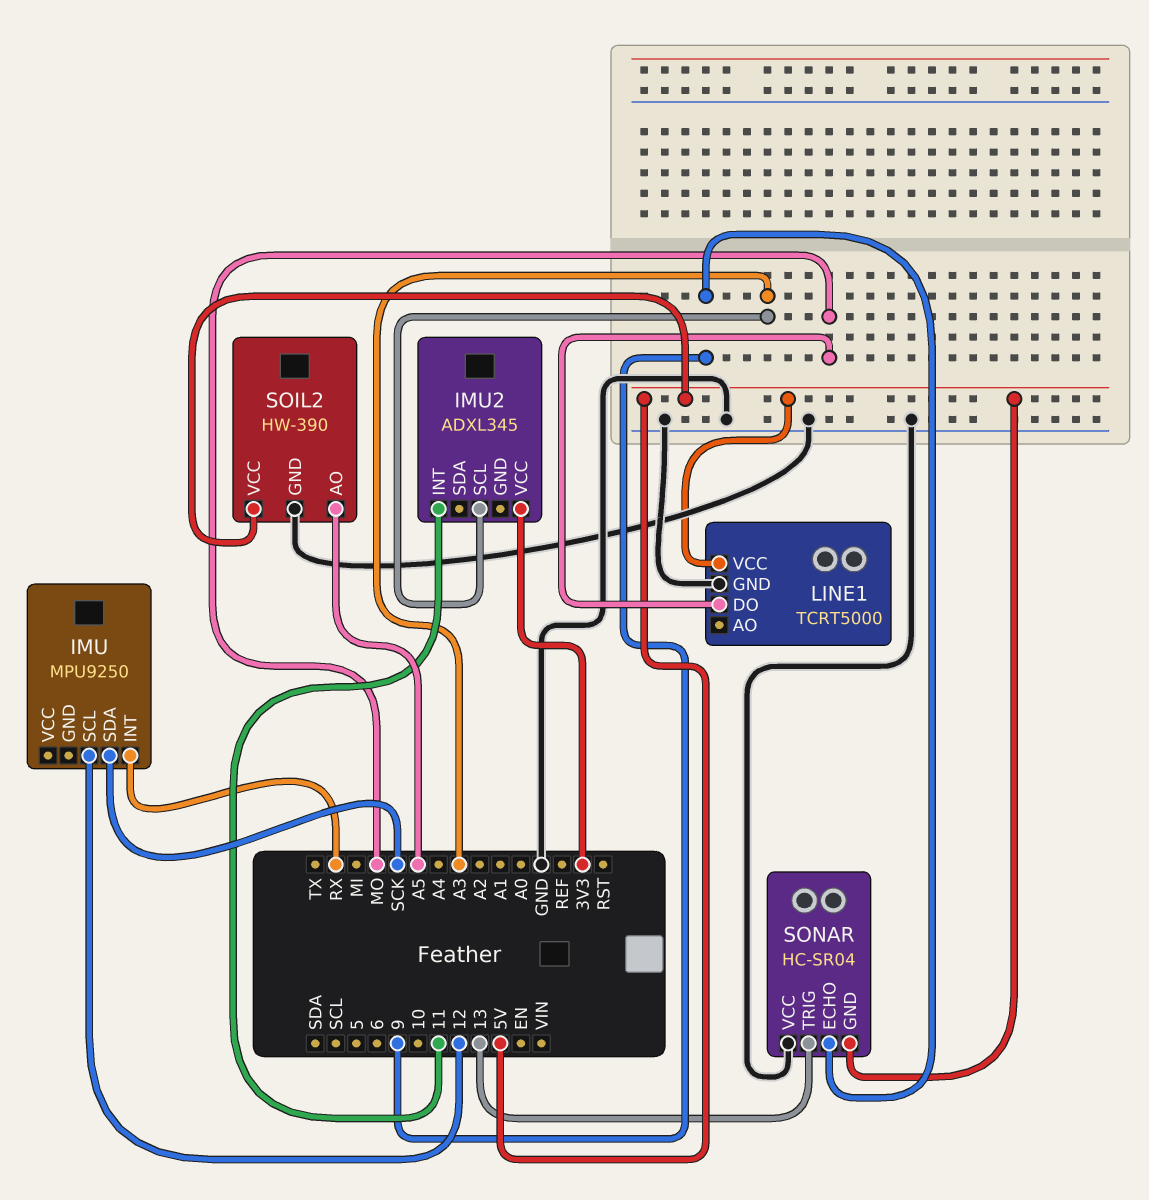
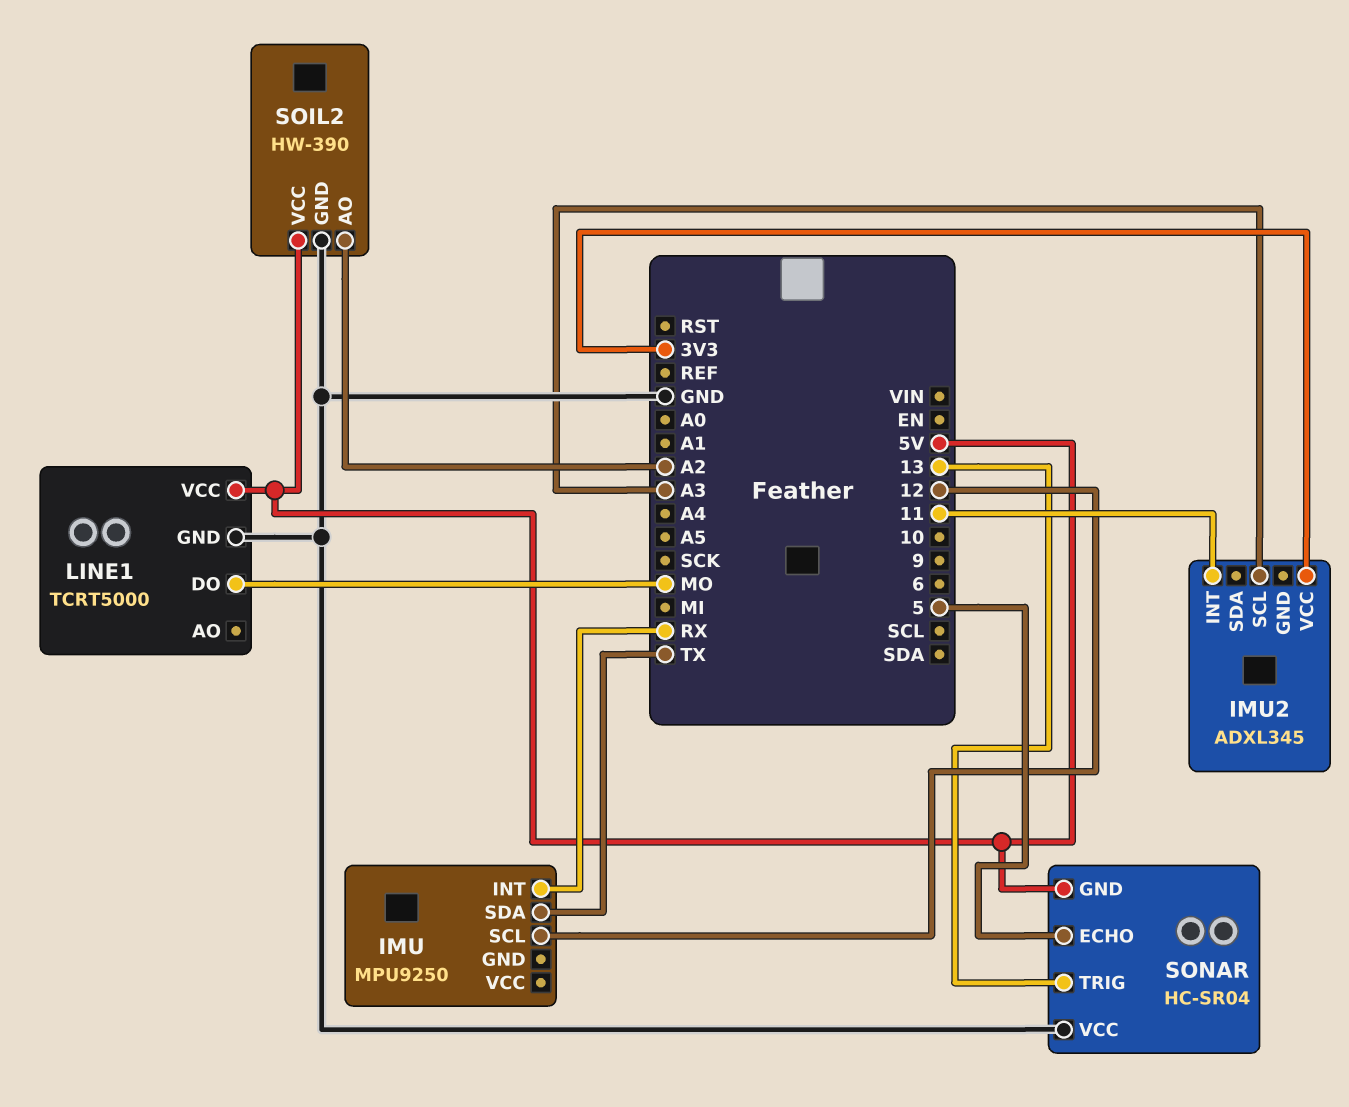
IMU pin SDA: SCK -> TX
SOIL2 pin AO: A5 -> A2
SONAR pin ECHO: 9 -> 5

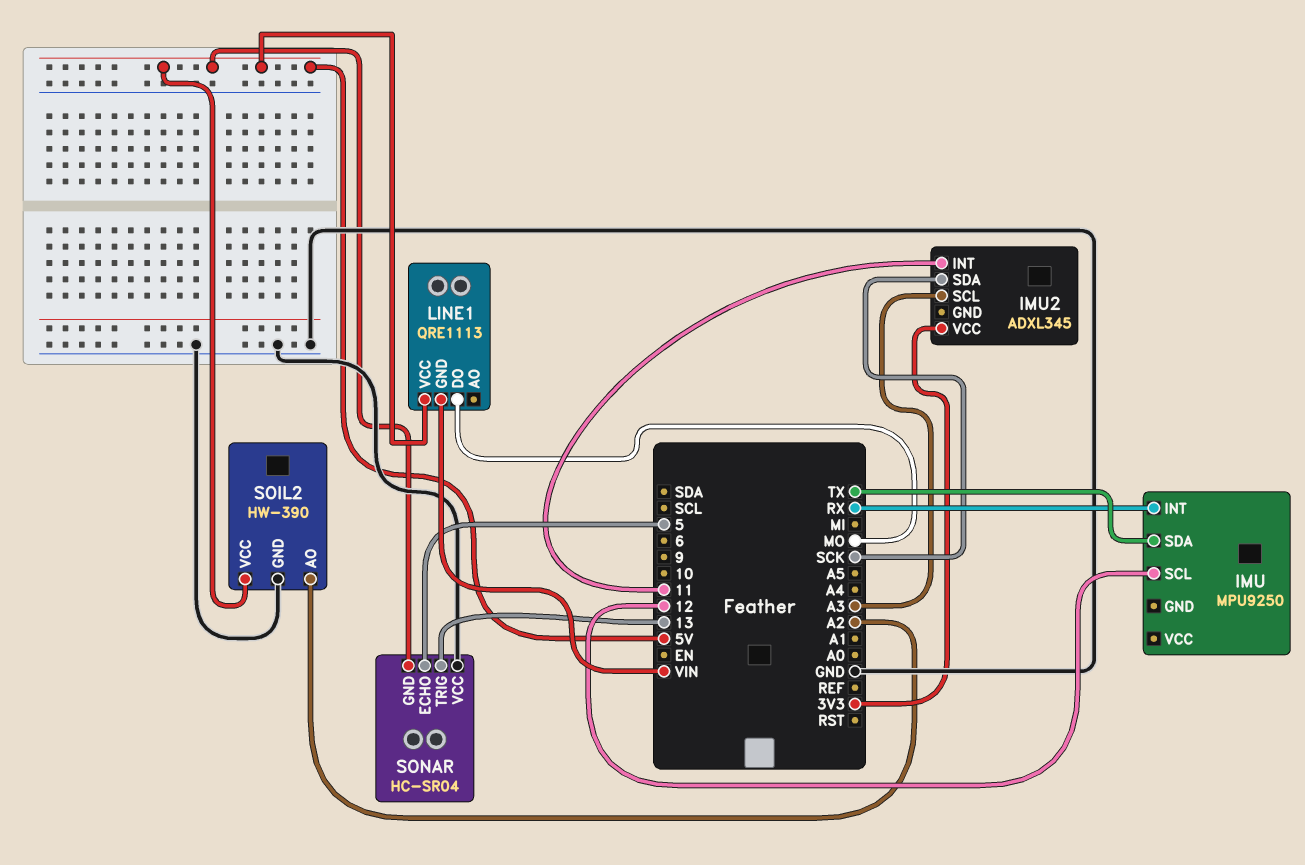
IMU2 pin SDA: none -> SCK
LINE1: TCRT5000 -> QRE1113
LINE1 pin GND: GND -> VIN

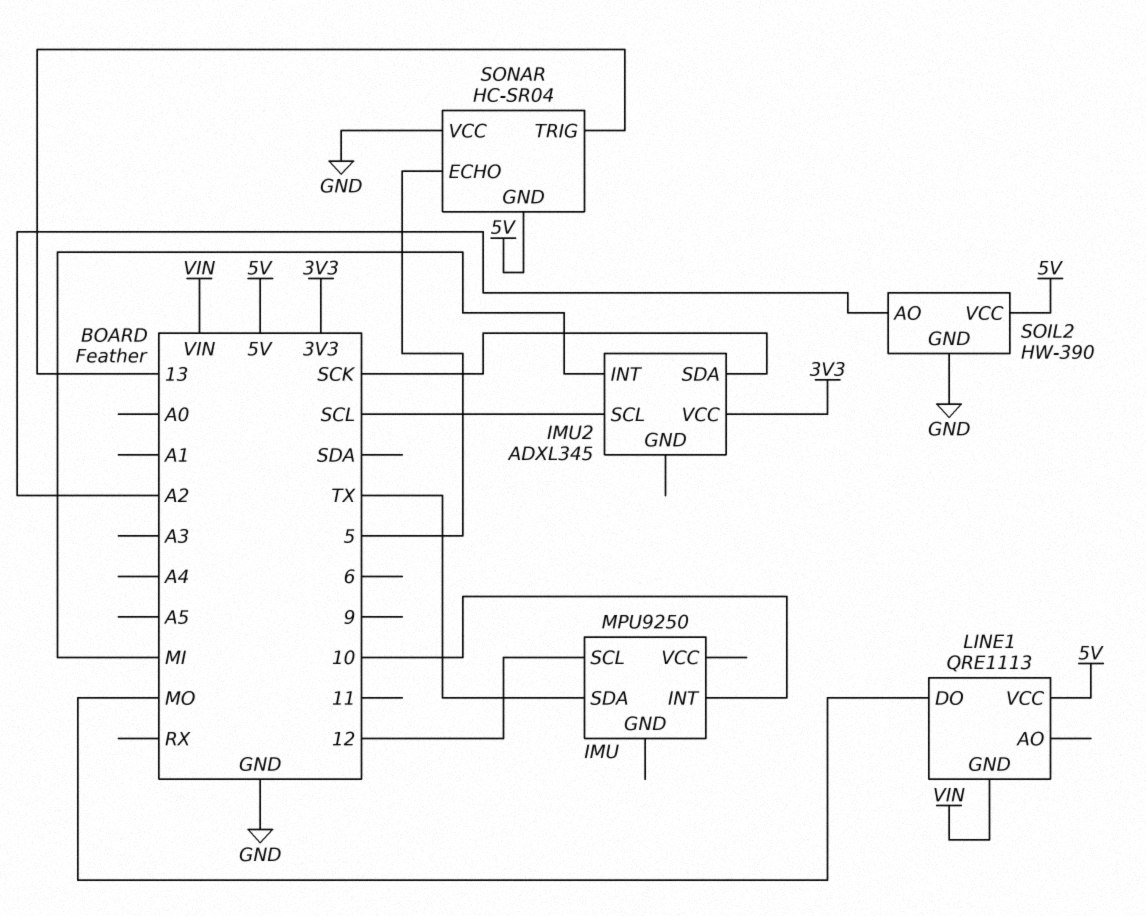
IMU pin INT: RX -> 10
IMU2 pin INT: 11 -> MI
IMU2 pin SCL: A3 -> SCL

